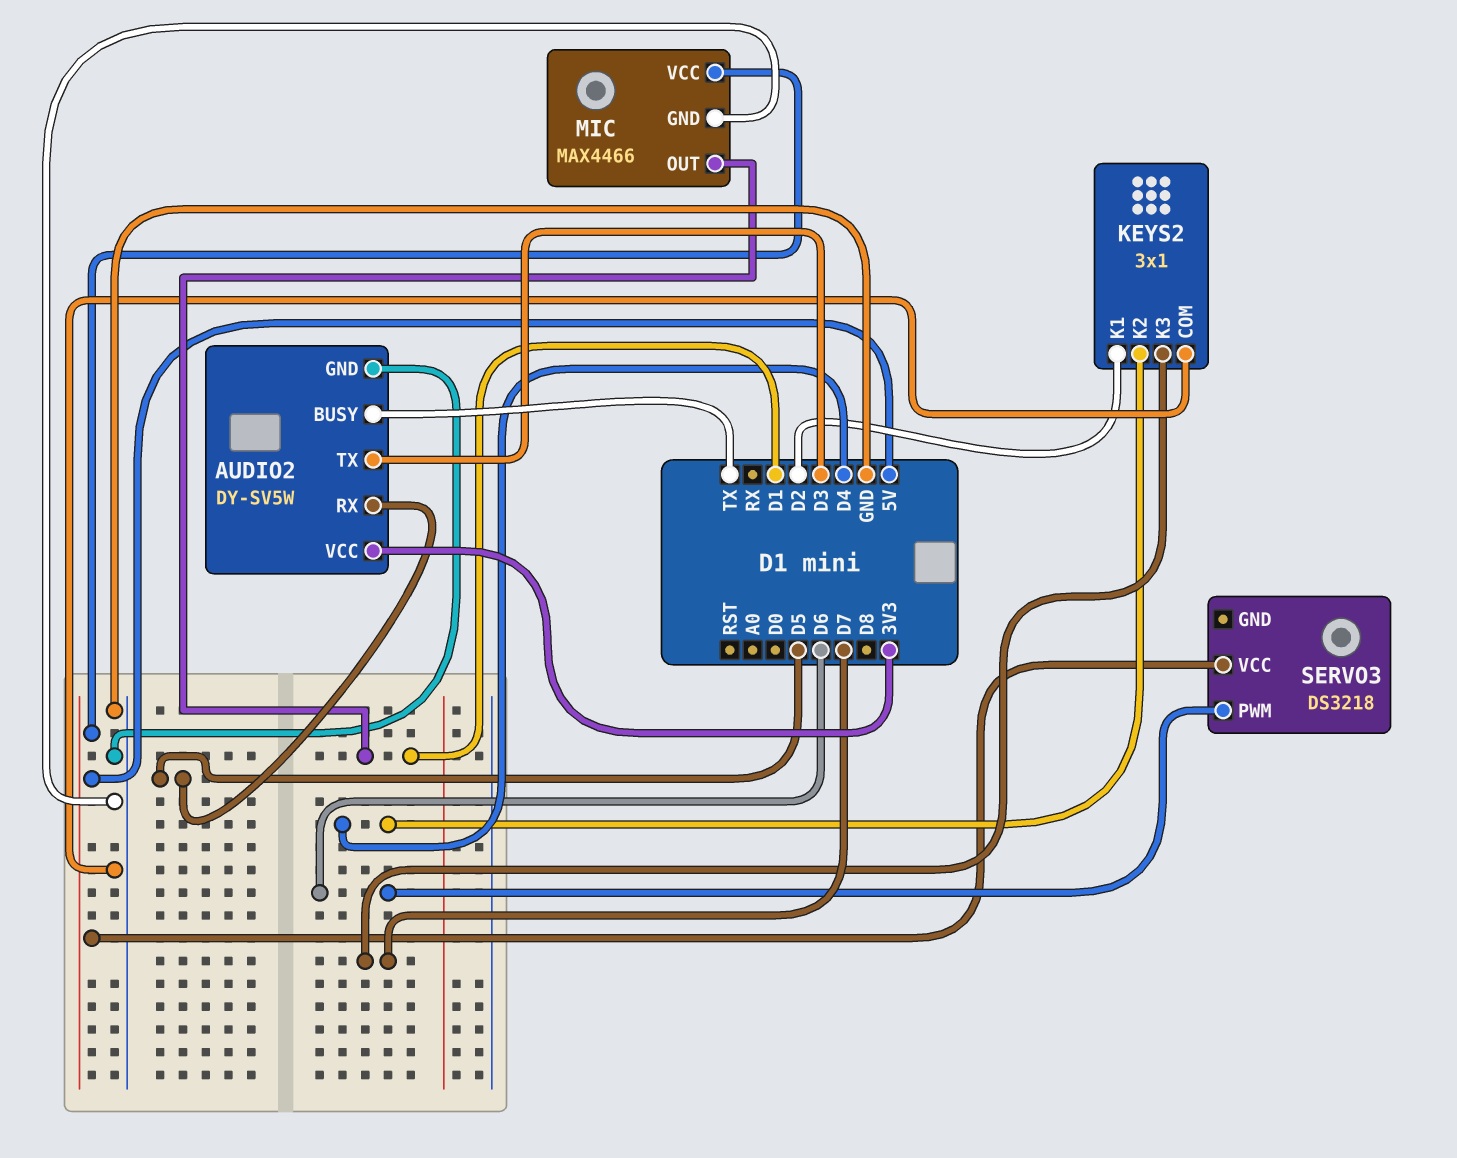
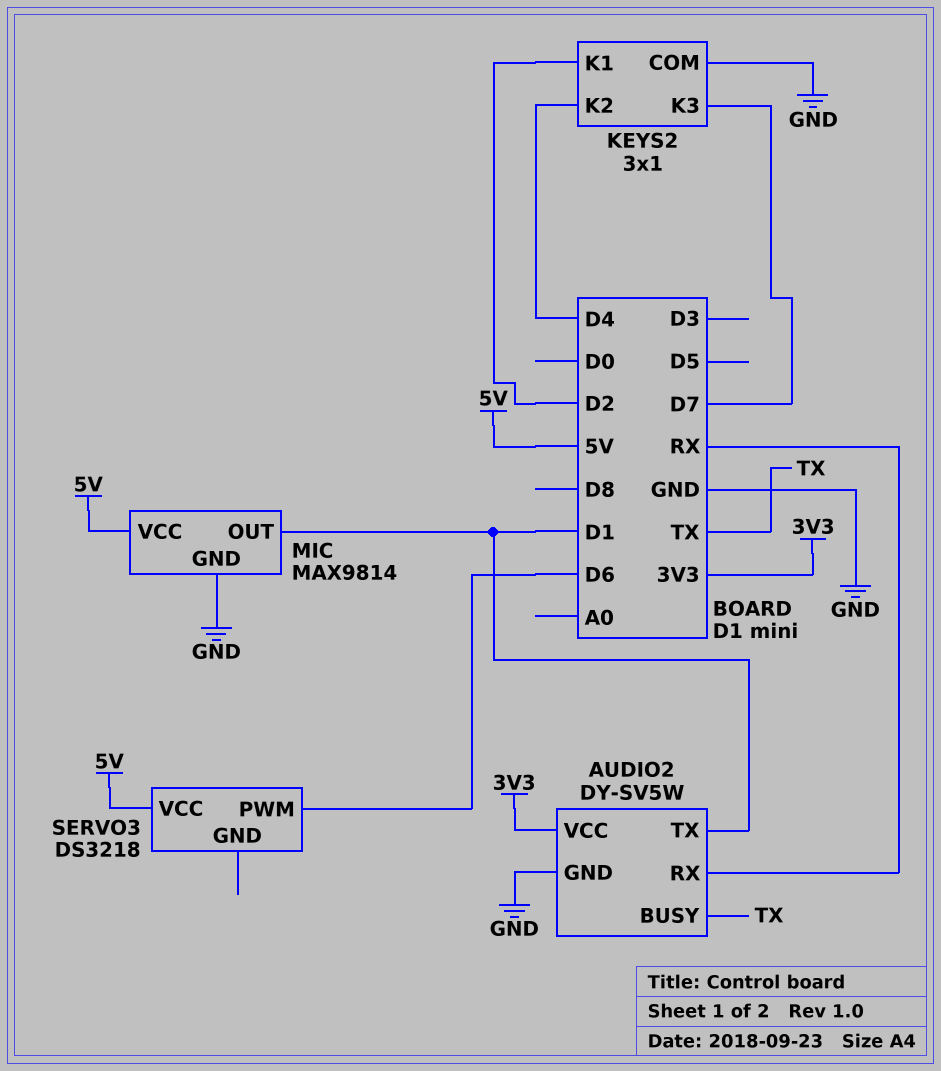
AUDIO2 pin RX: D5 -> RX
AUDIO2 pin TX: D3 -> D1
MIC: MAX4466 -> MAX9814

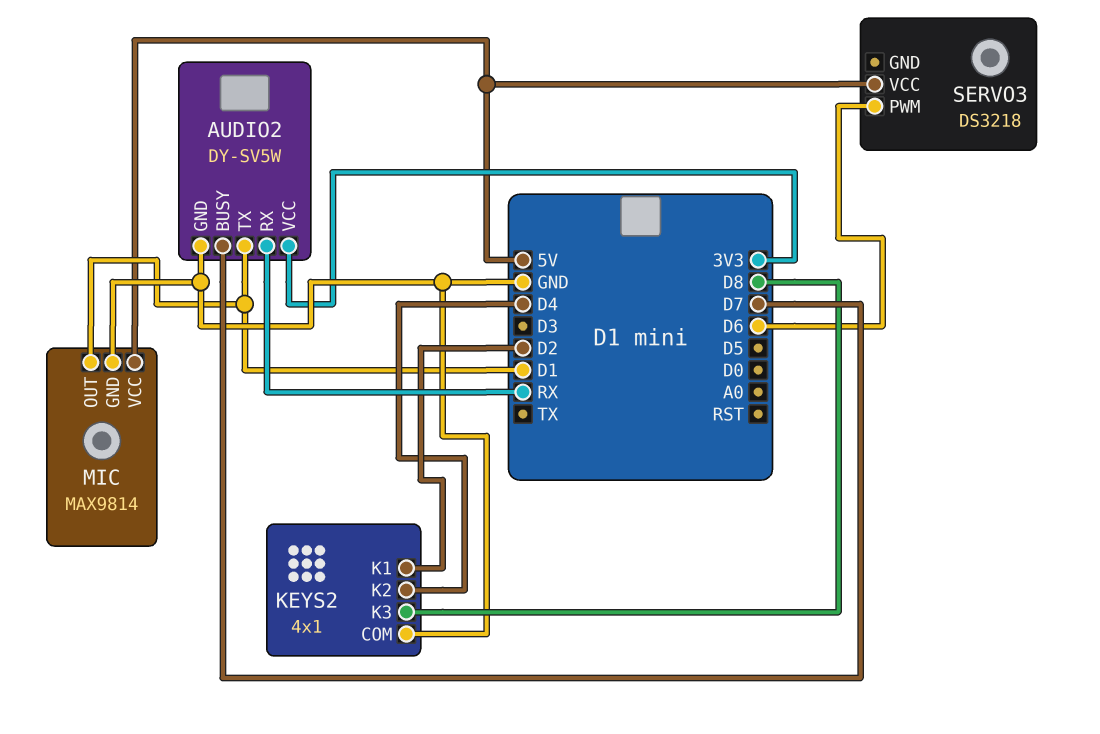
AUDIO2 pin BUSY: TX -> D7
KEYS2: 3x1 -> 4x1
KEYS2 pin K3: D7 -> D8

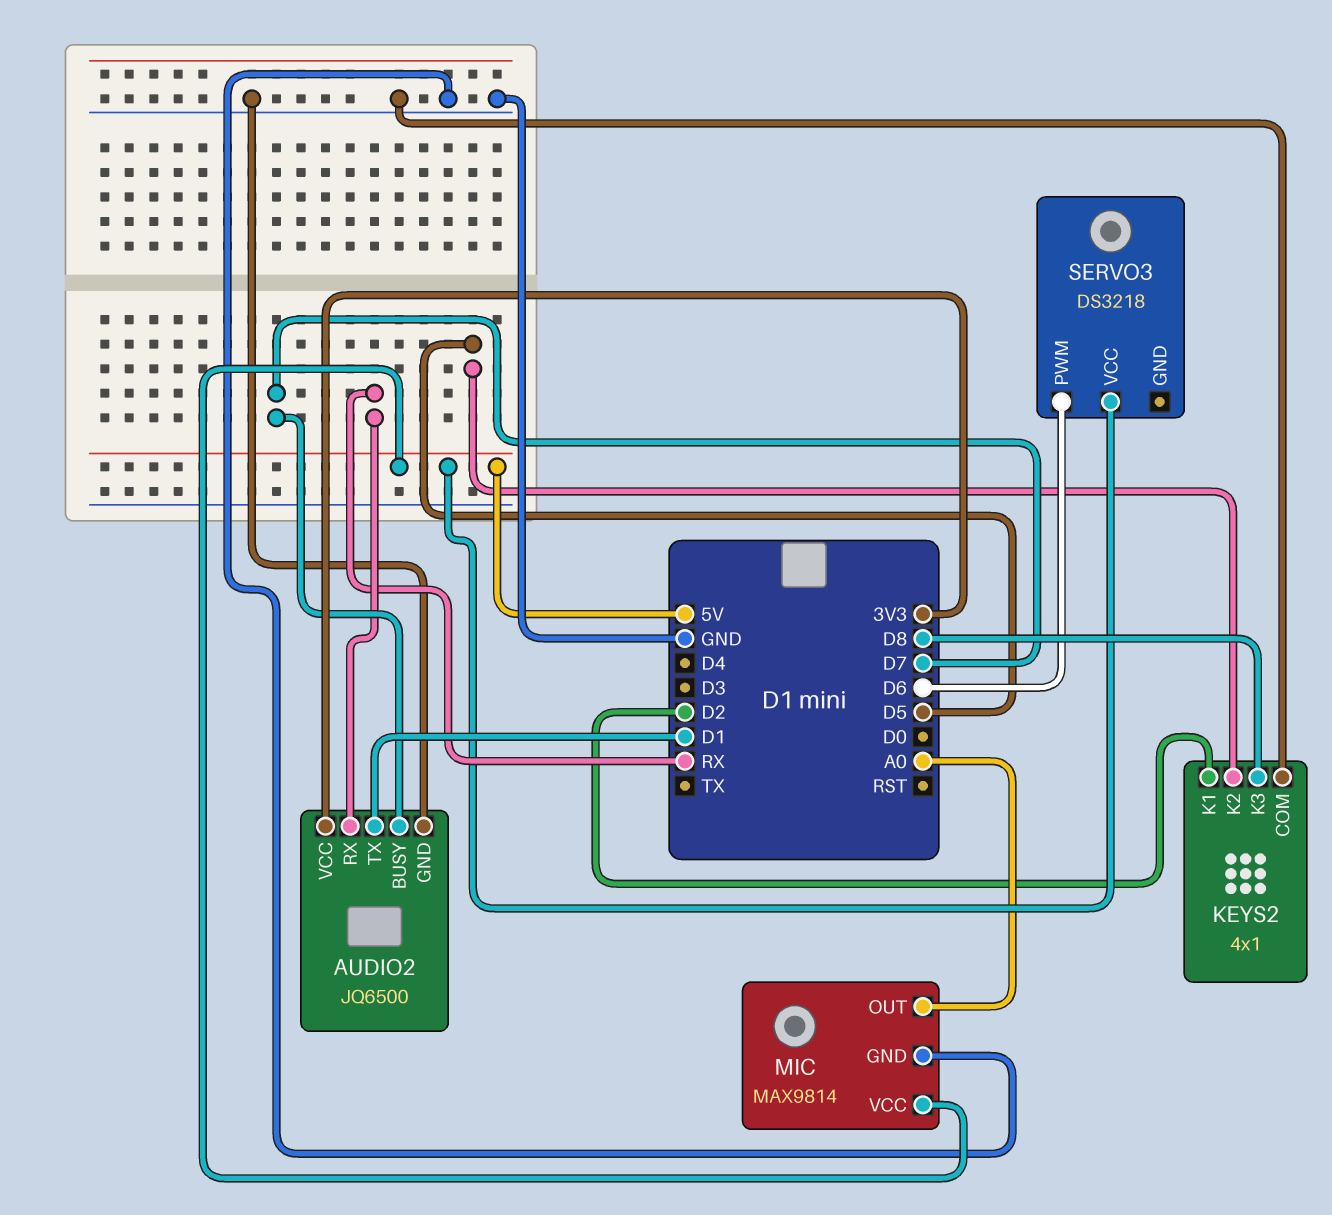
AUDIO2: DY-SV5W -> JQ6500
KEYS2 pin K2: D4 -> D5
MIC pin OUT: D1 -> A0

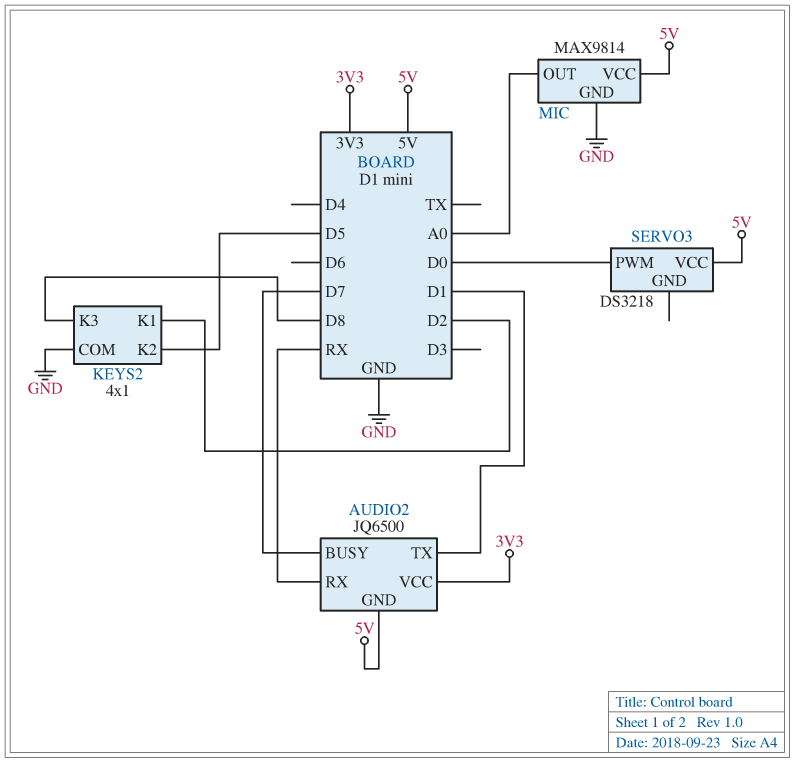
AUDIO2 pin GND: GND -> 5V
SERVO3 pin PWM: D6 -> D0

